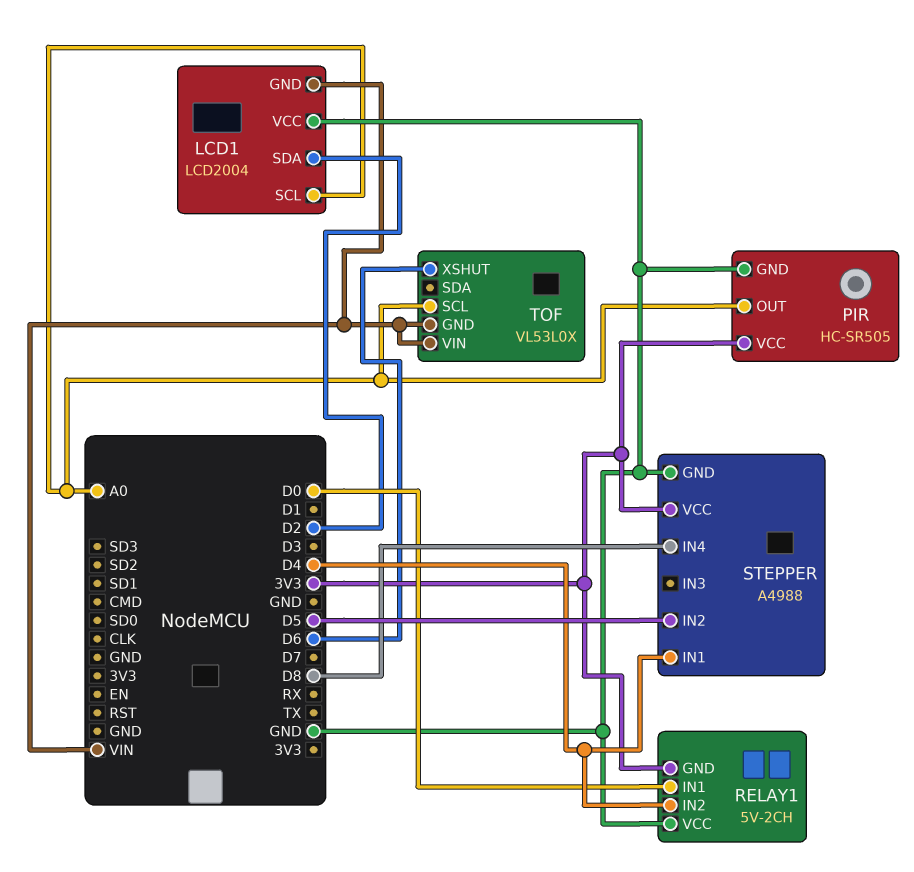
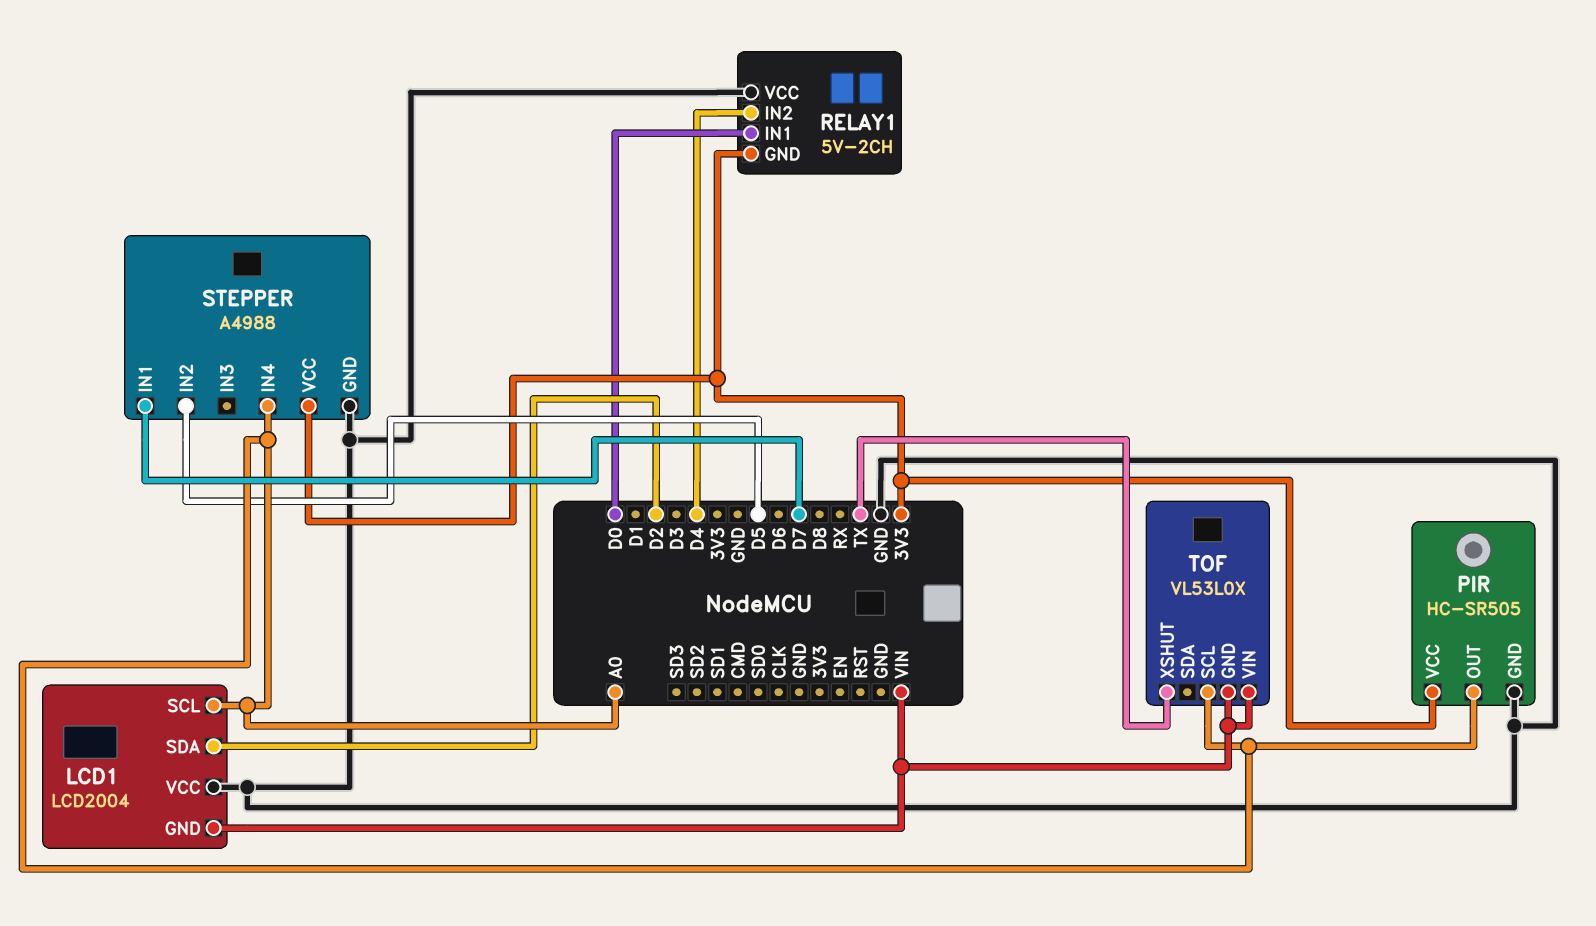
STEPPER pin IN1: D4 -> D7
STEPPER pin IN4: D8 -> A0
TOF pin XSHUT: D6 -> TX

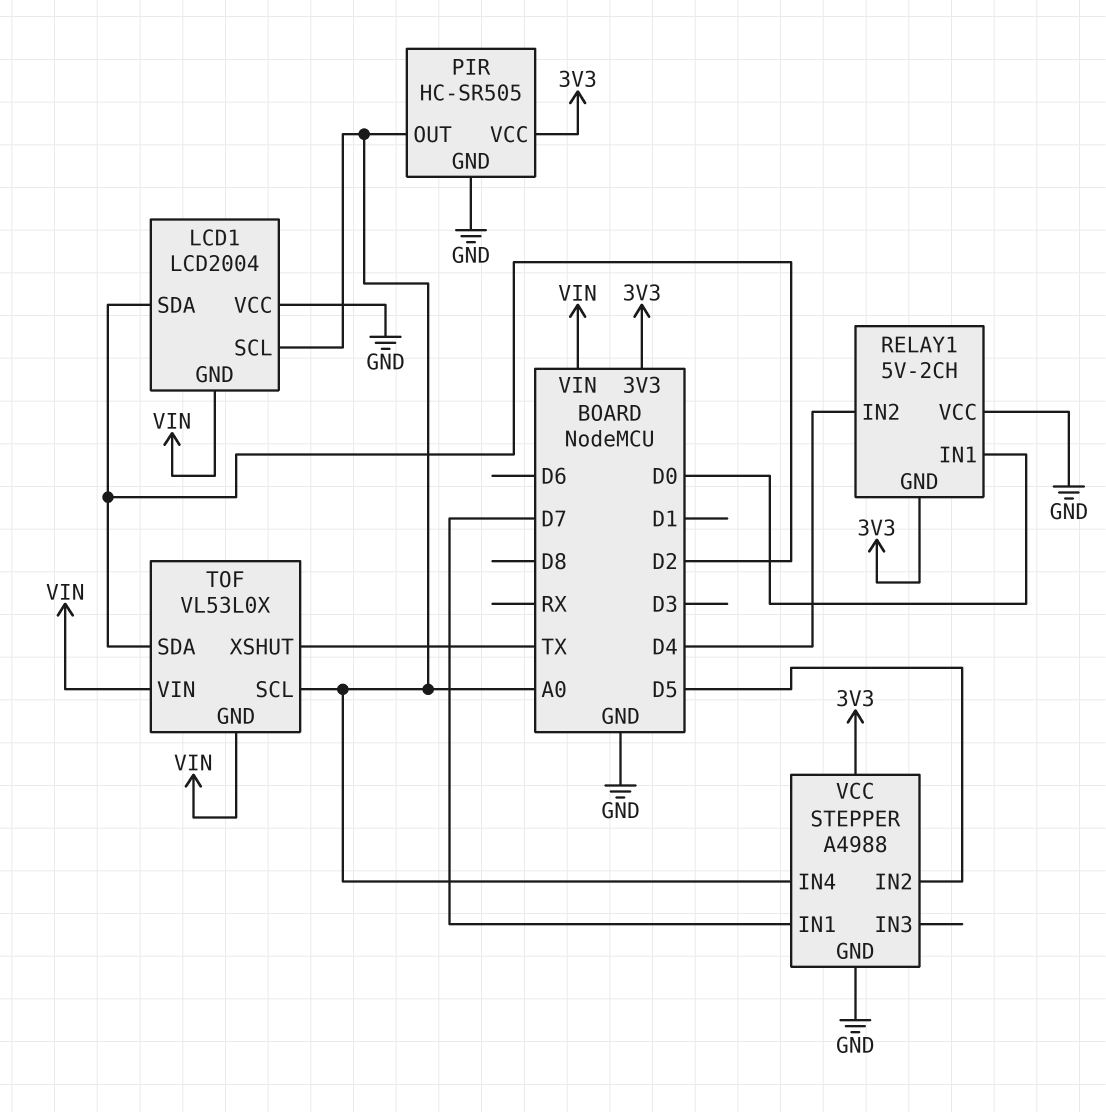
TOF pin SDA: none -> D2

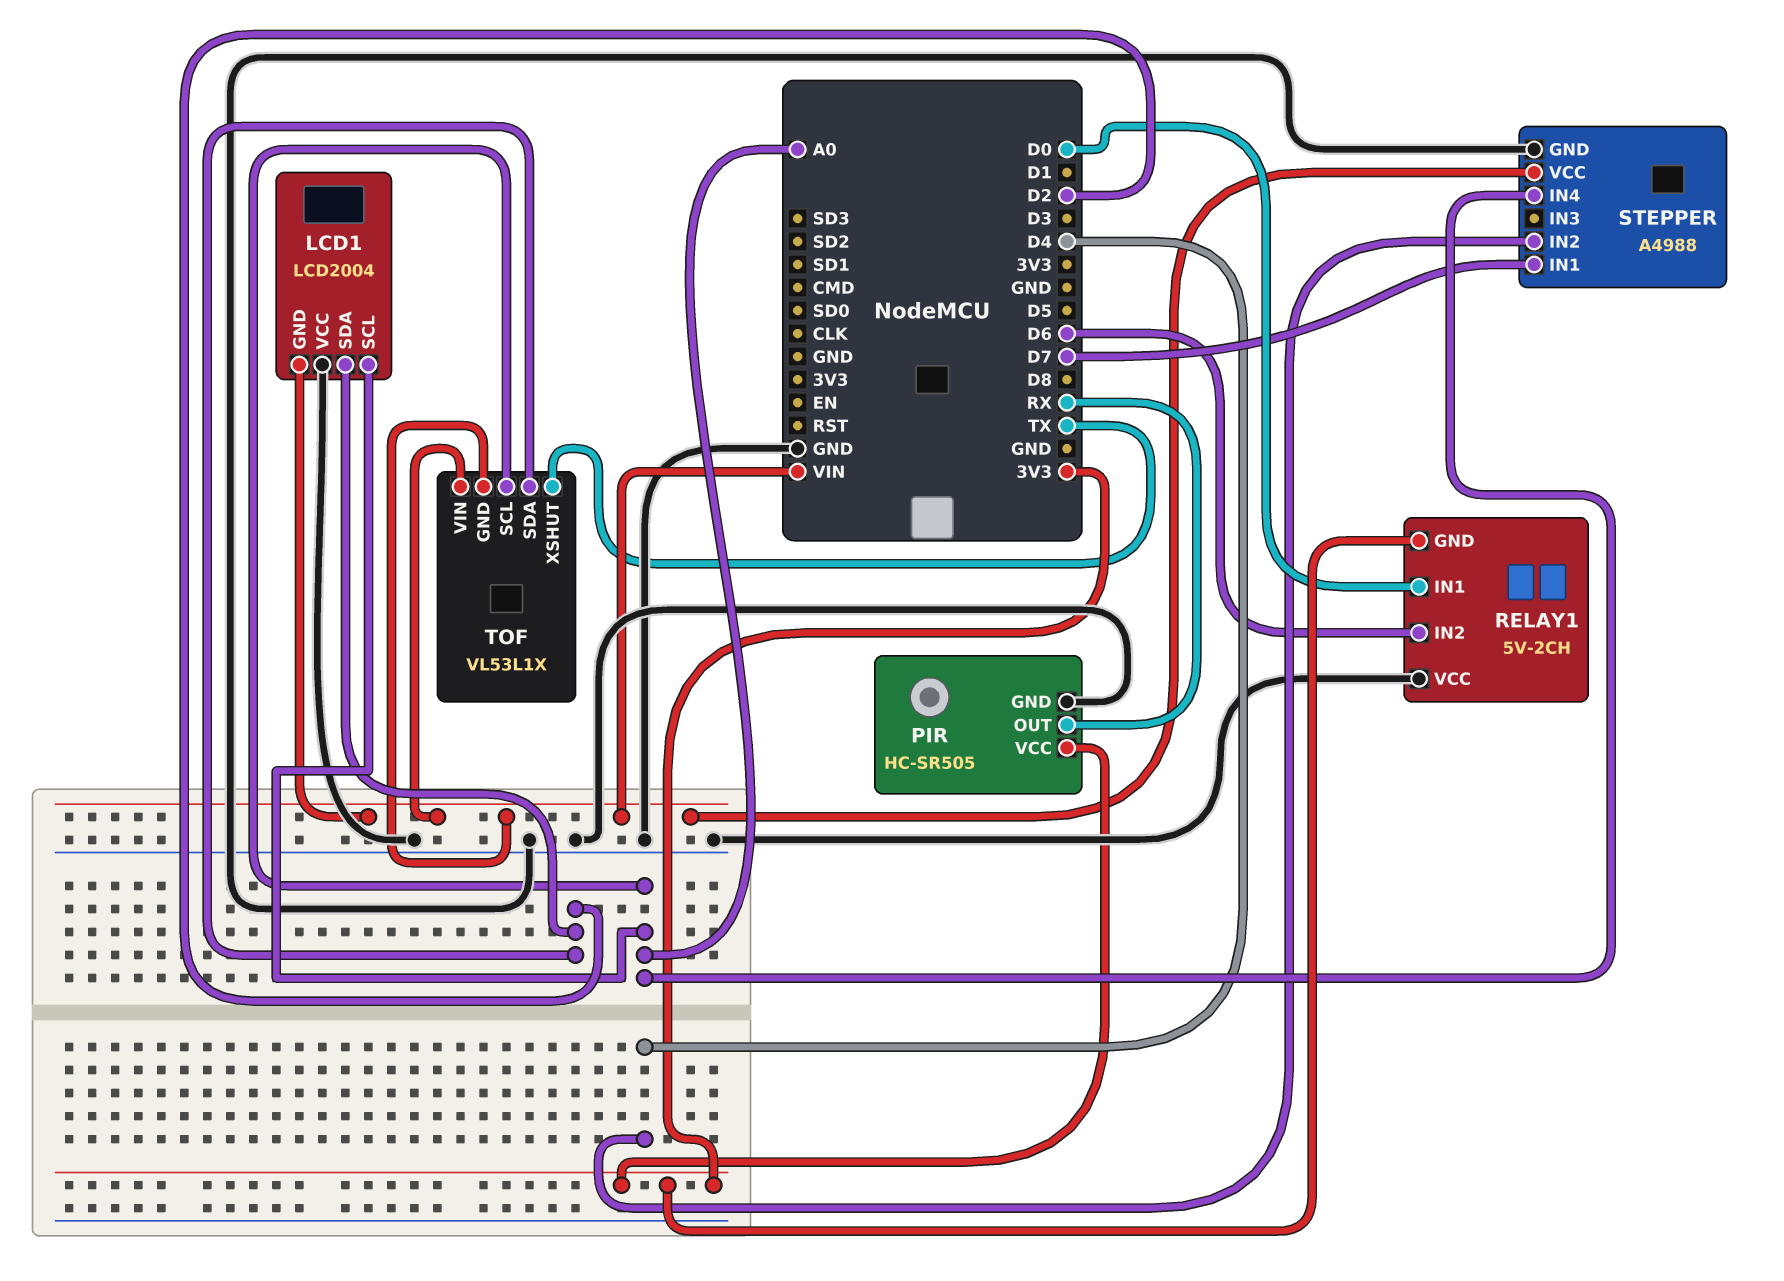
PIR pin OUT: A0 -> RX
RELAY1 pin IN2: D4 -> D6
STEPPER pin IN2: D5 -> D4
STEPPER pin VCC: 3V3 -> VIN
TOF: VL53L0X -> VL53L1X

